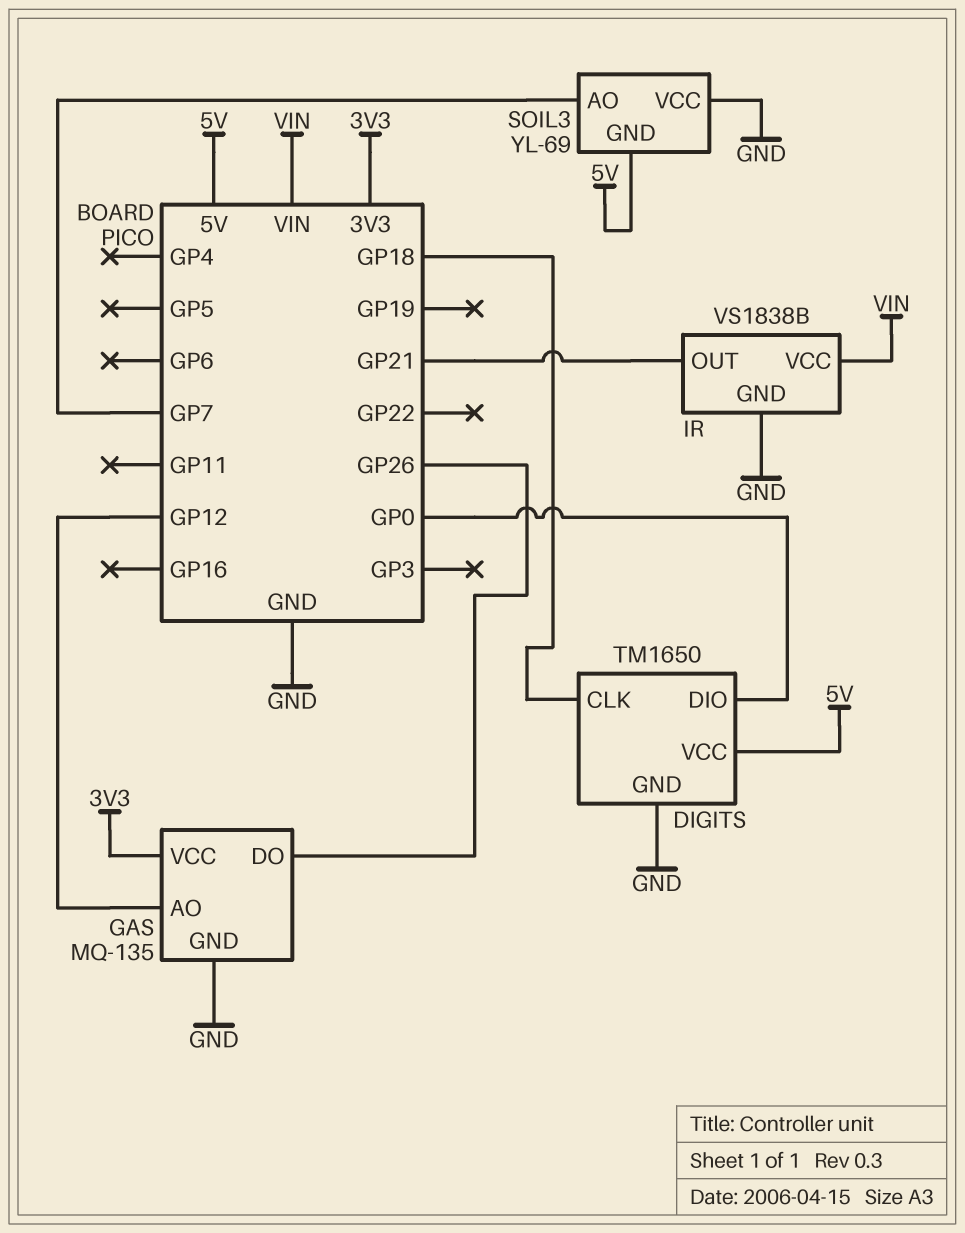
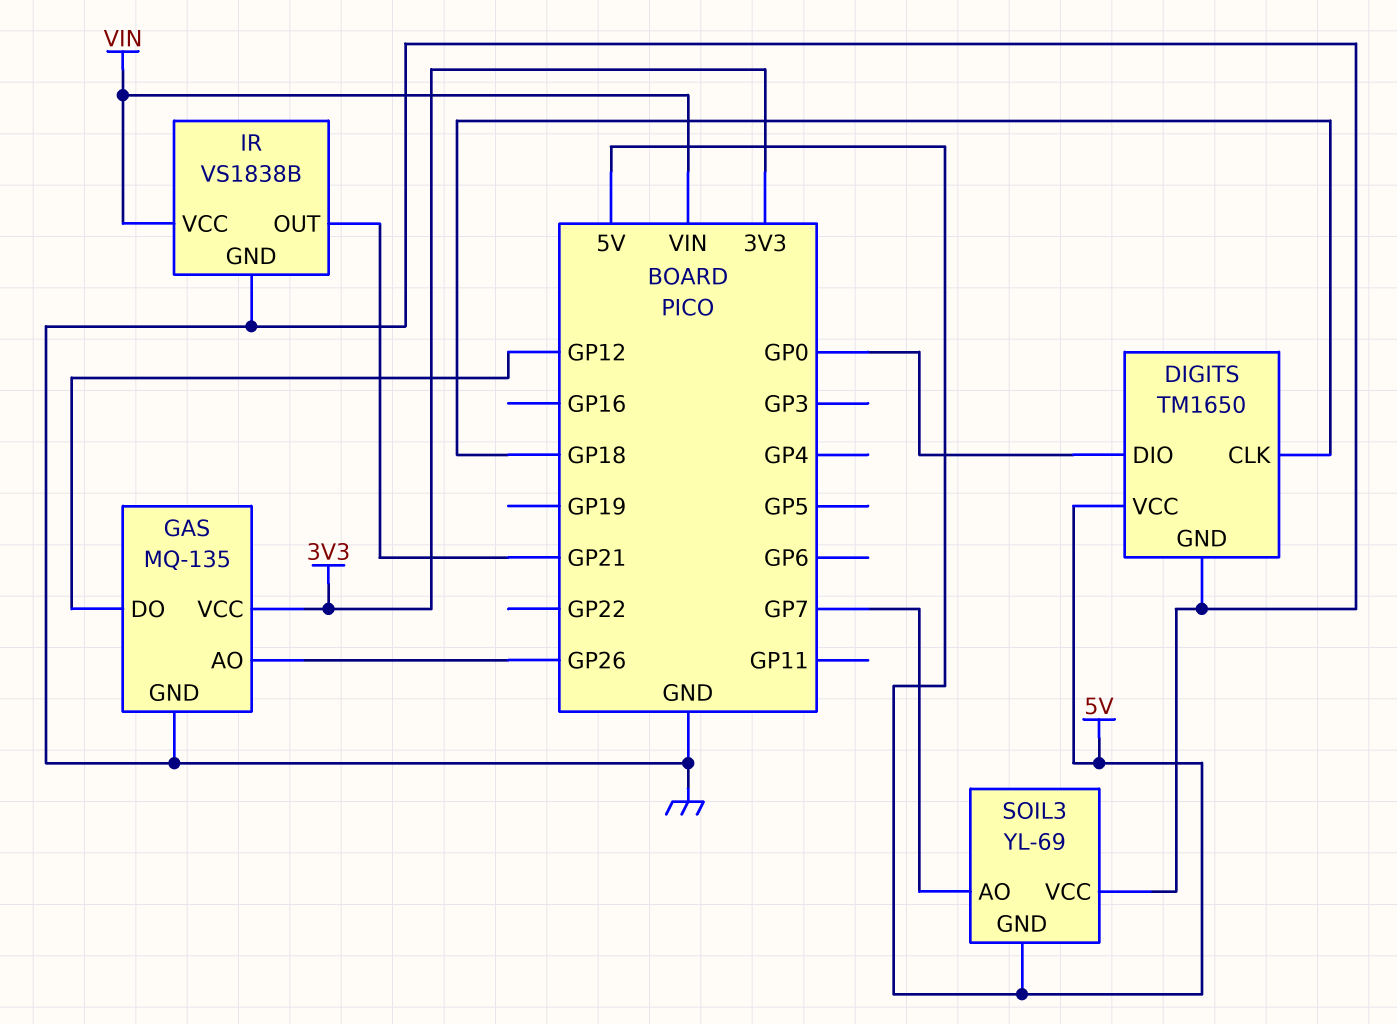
GAS pin AO: GP12 -> GP26
GAS pin DO: GP26 -> GP12

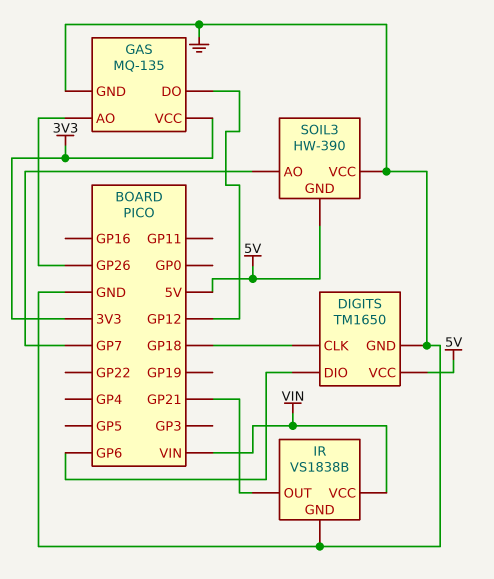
DIGITS pin DIO: GP0 -> GP6
SOIL3: YL-69 -> HW-390

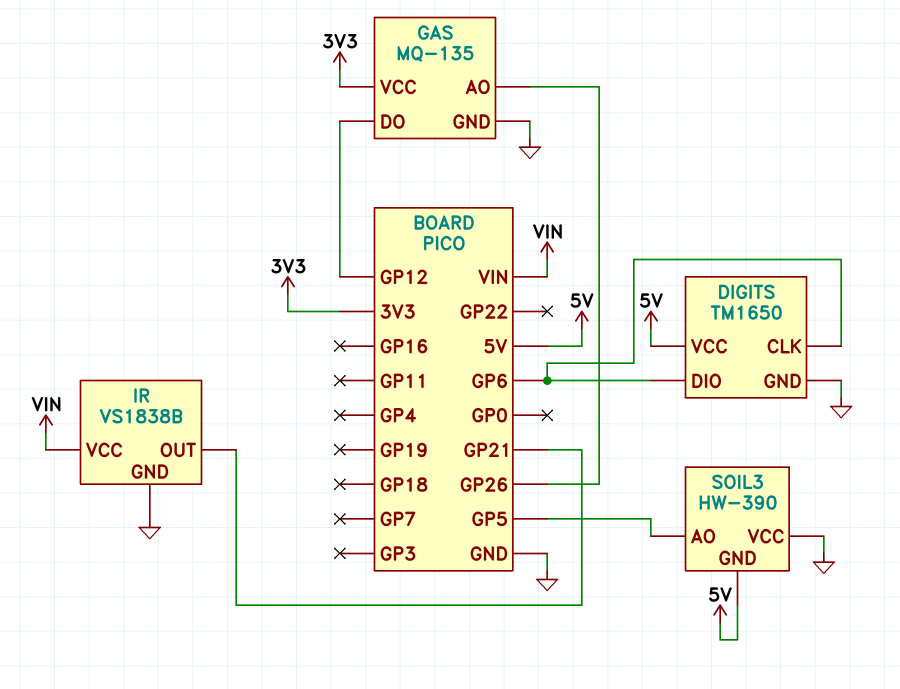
DIGITS pin CLK: GP18 -> GP6
SOIL3 pin AO: GP7 -> GP5

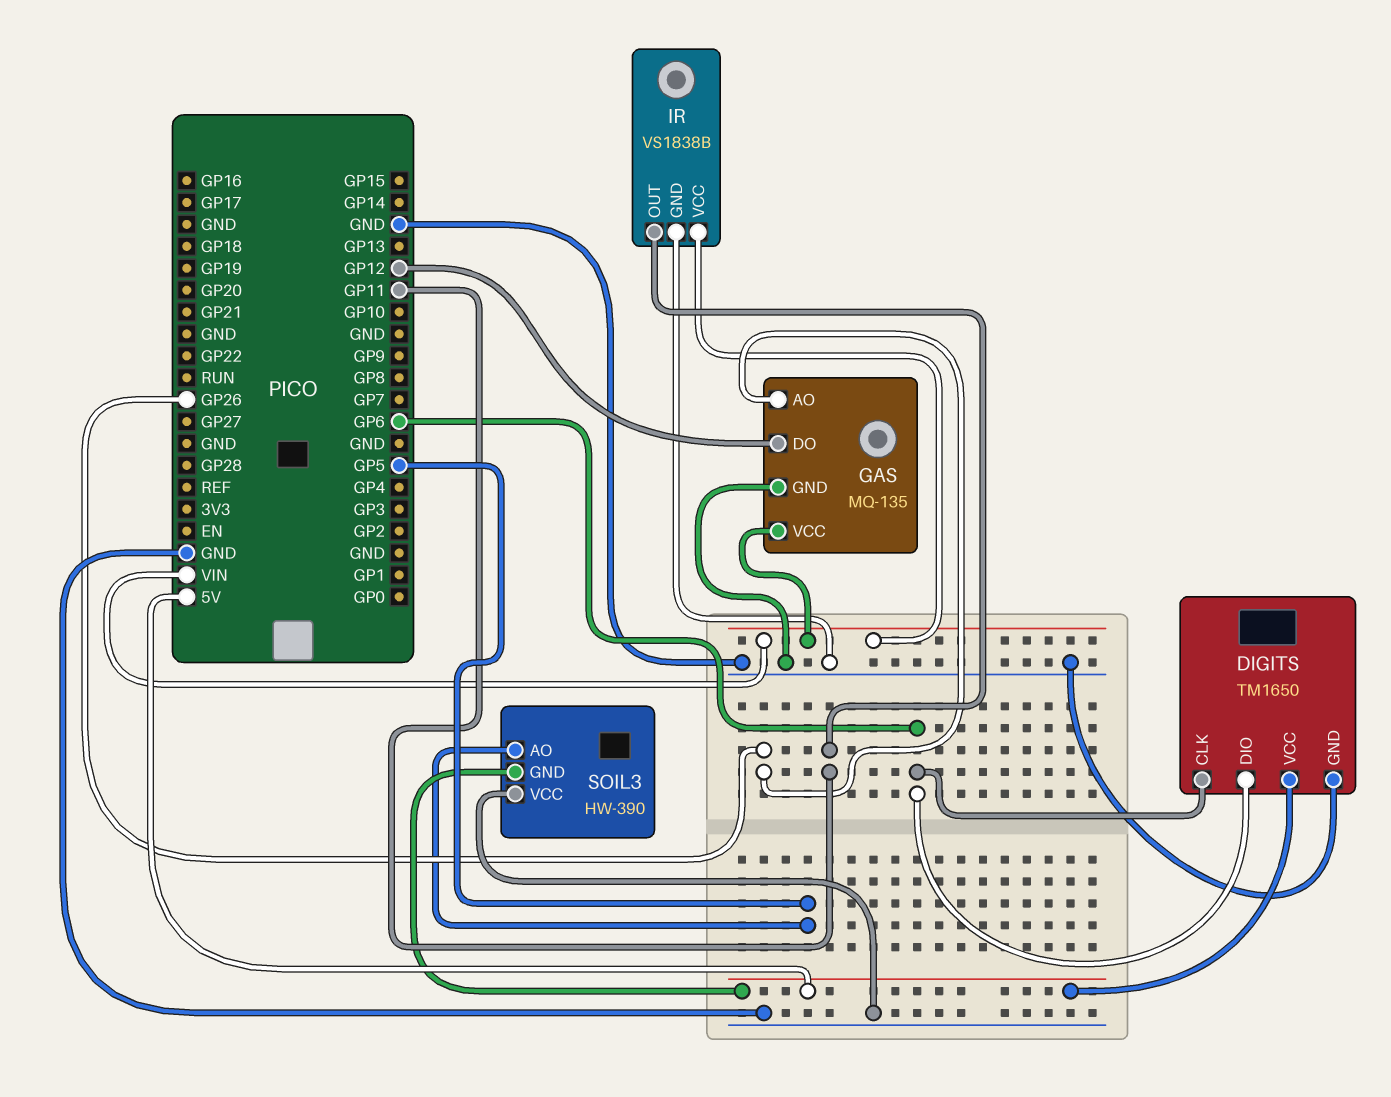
GAS pin VCC: 3V3 -> VIN
IR pin OUT: GP21 -> GP11

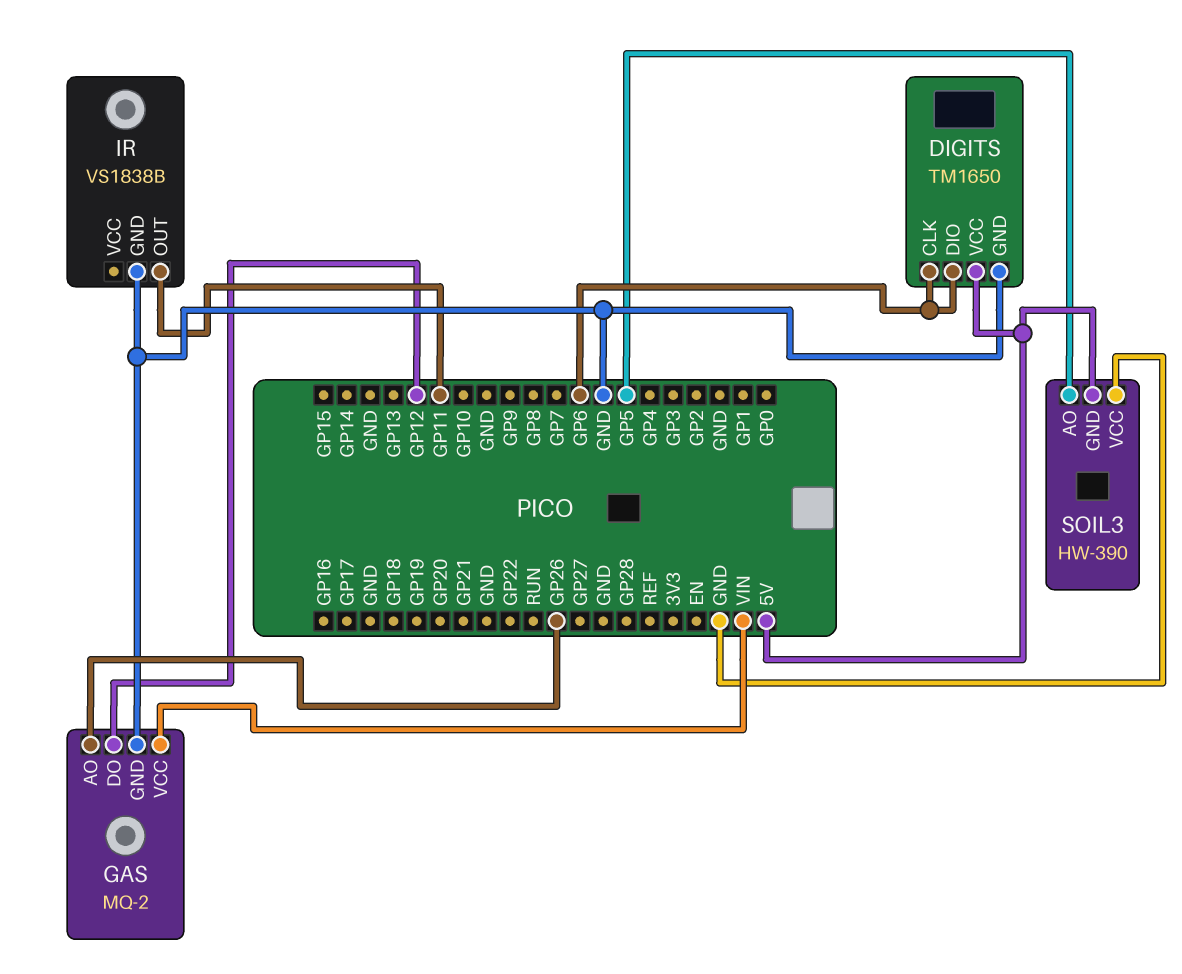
GAS: MQ-135 -> MQ-2
IR pin VCC: VIN -> none

